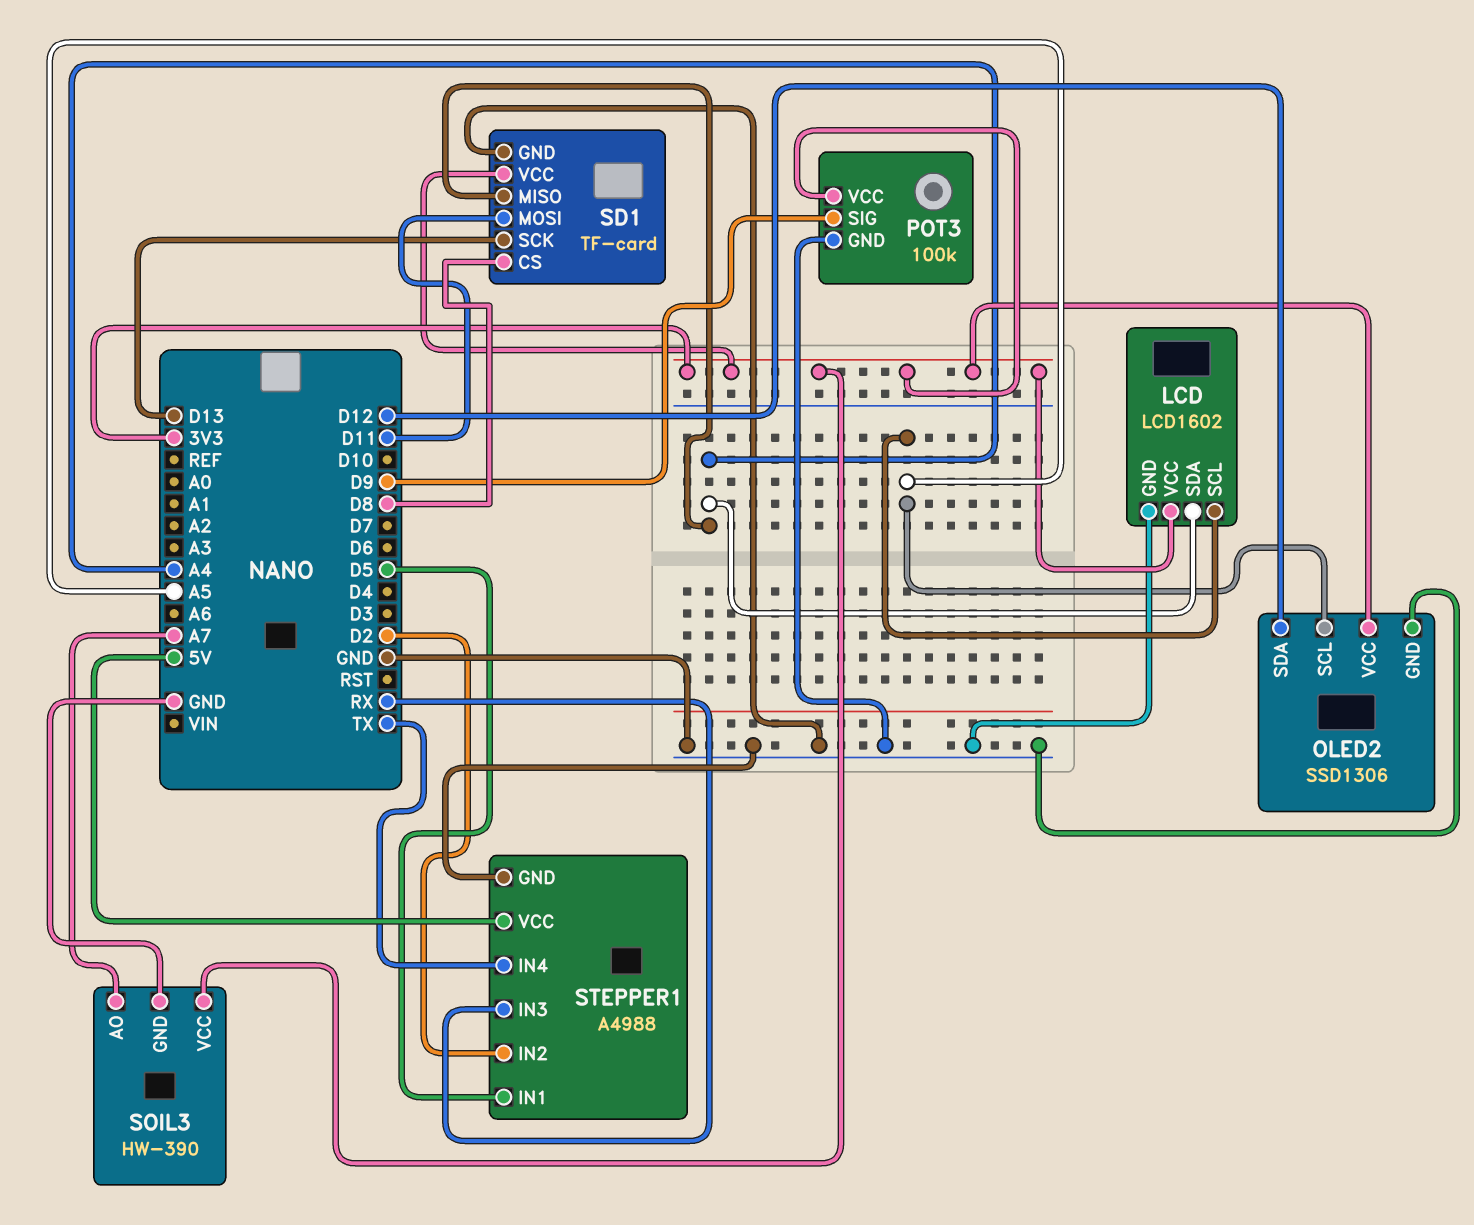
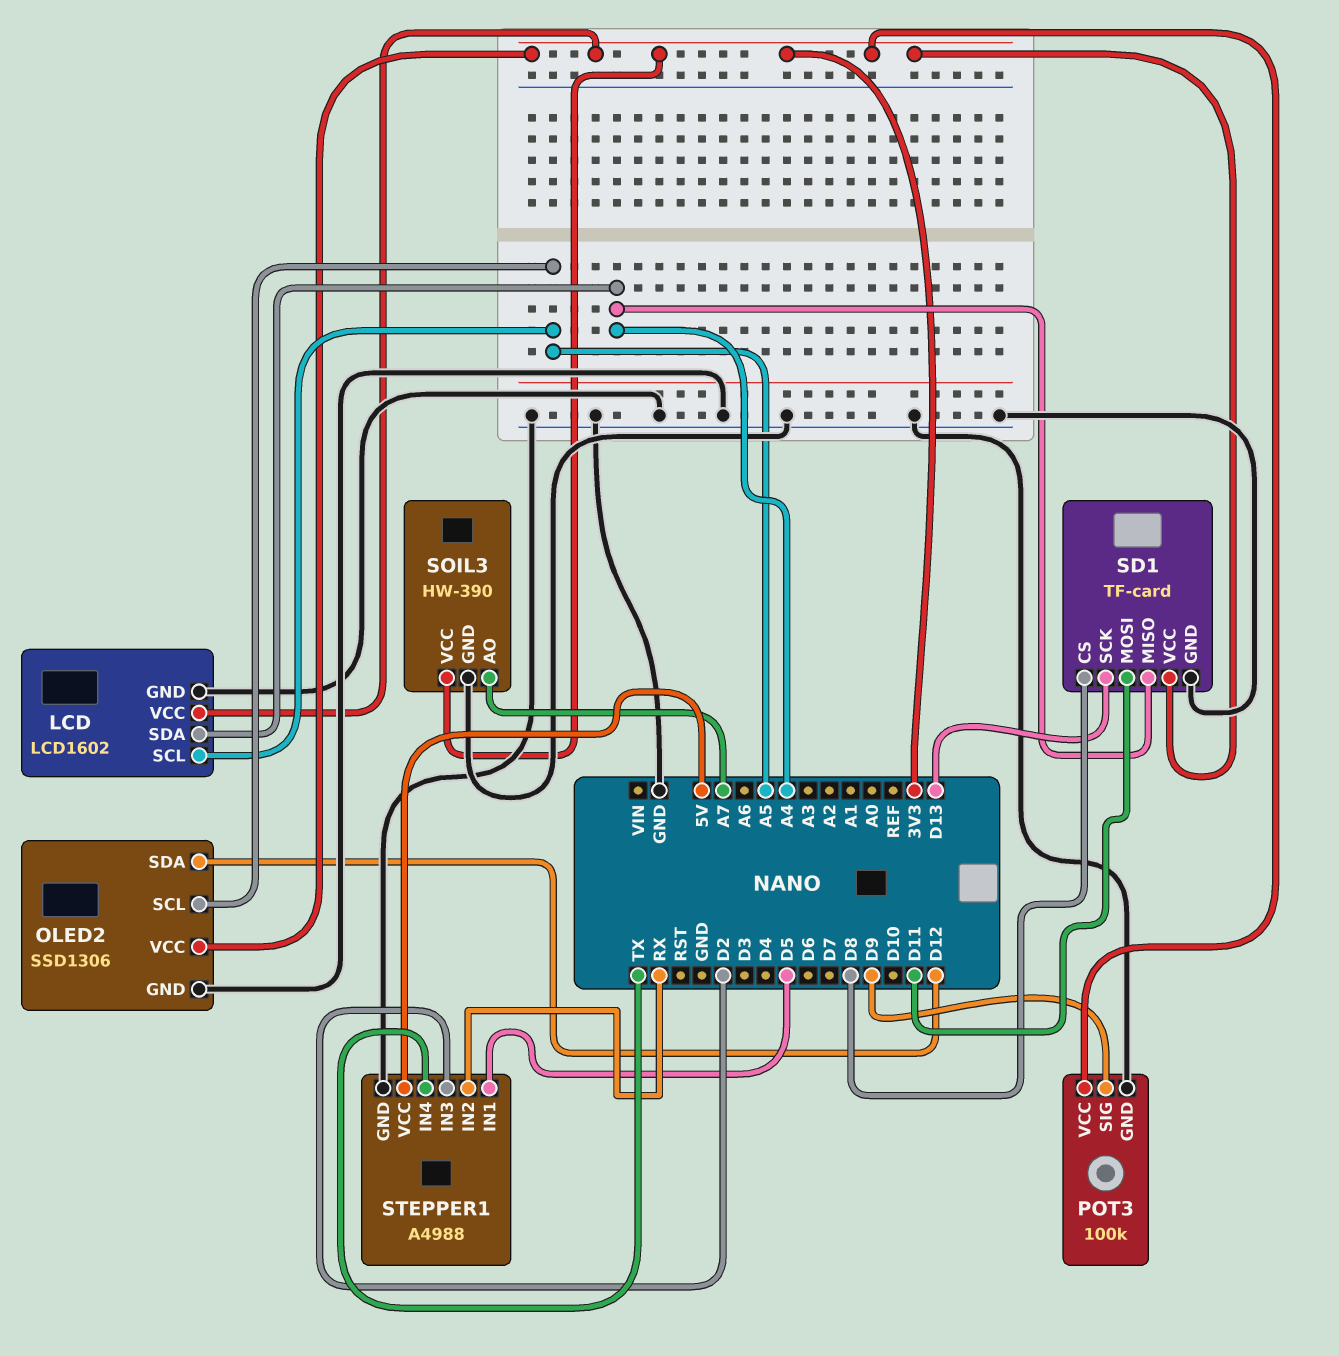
STEPPER1 pin IN2: D2 -> RX
STEPPER1 pin IN3: RX -> D2

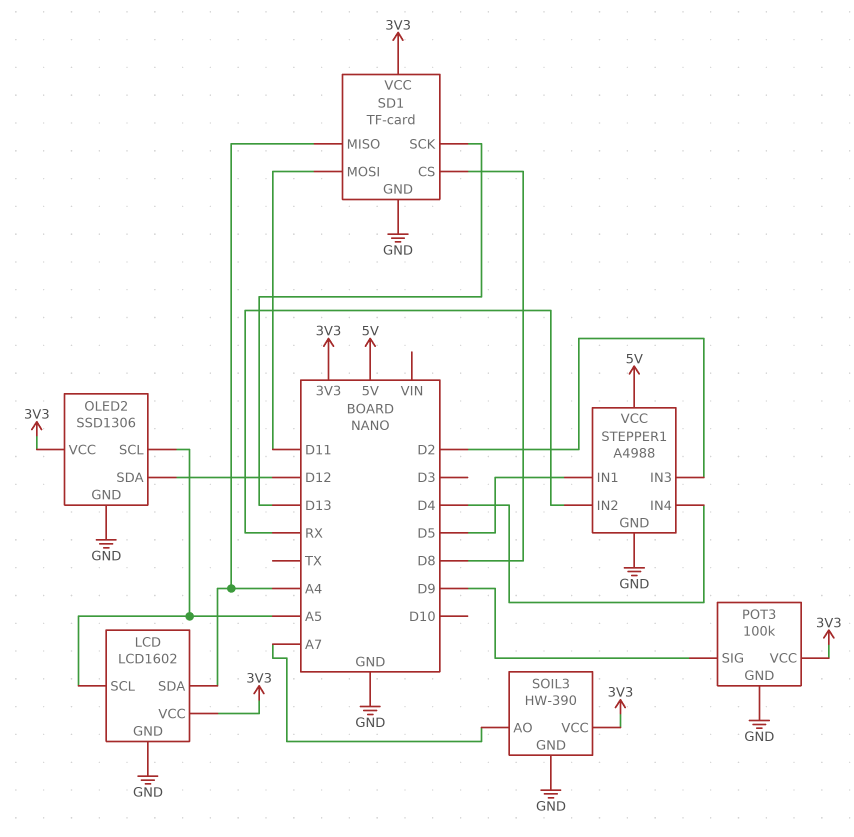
STEPPER1 pin IN4: TX -> D4

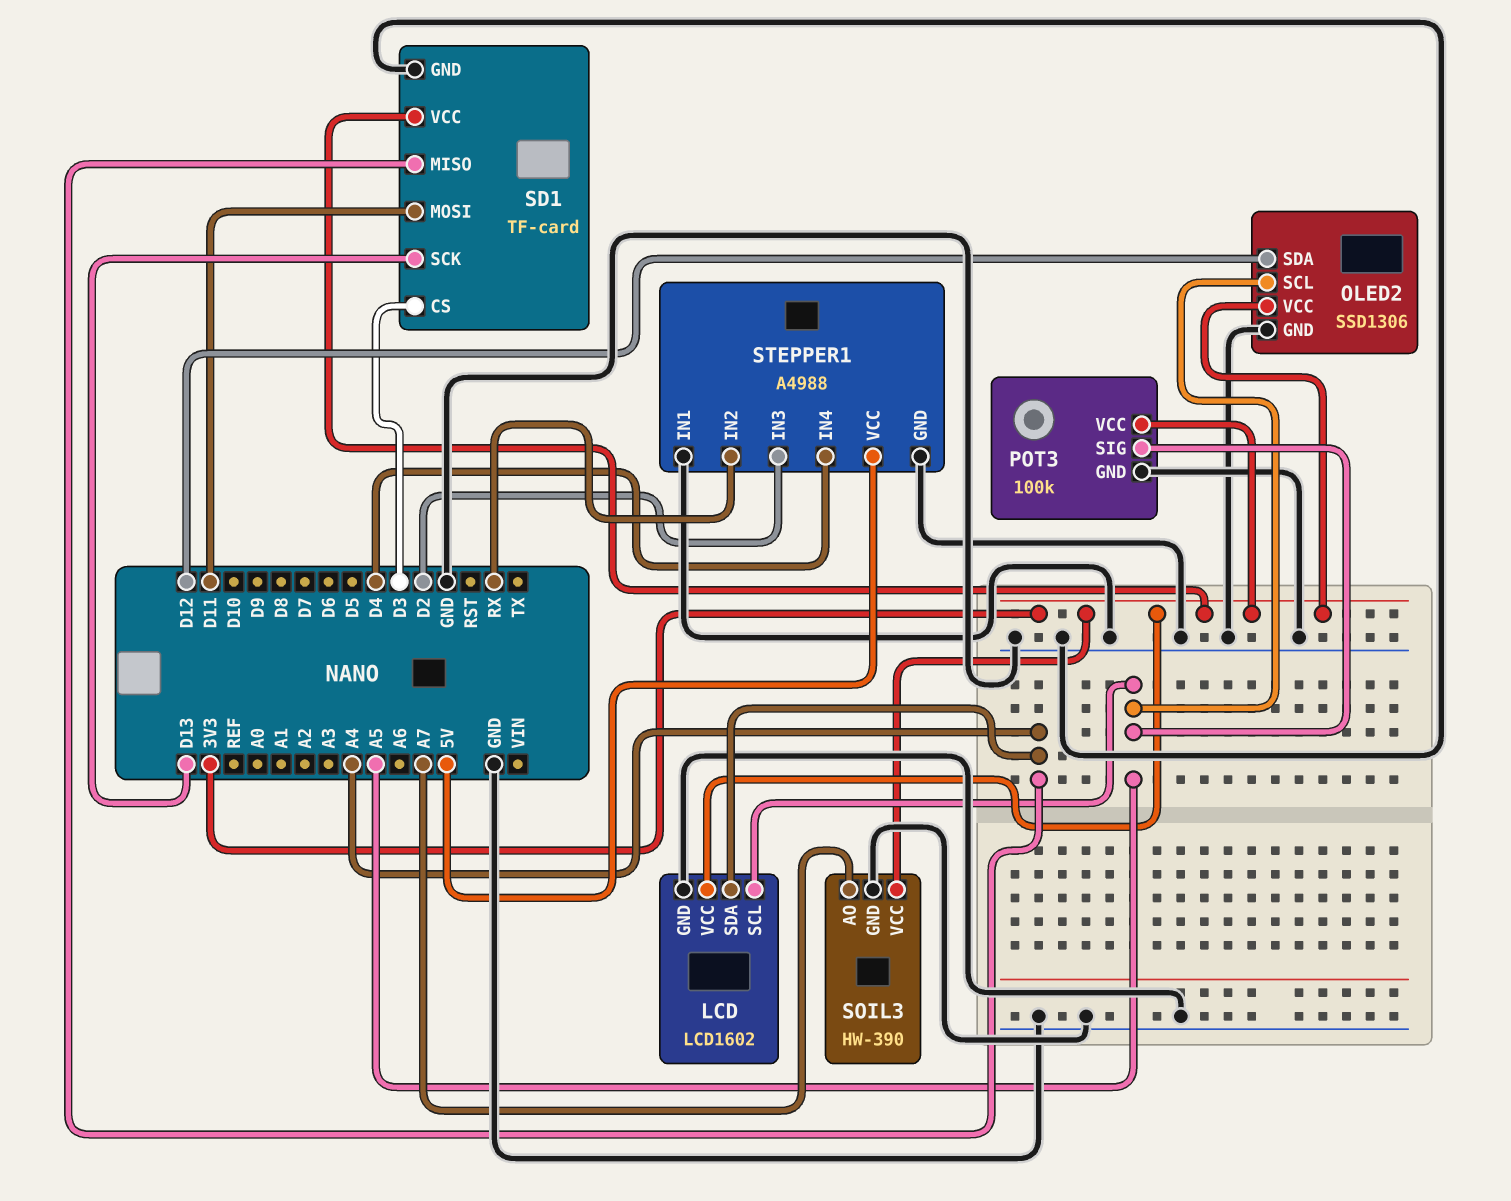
POT3 pin SIG: D9 -> A5
SD1 pin CS: D8 -> D3
STEPPER1 pin IN1: D5 -> GND

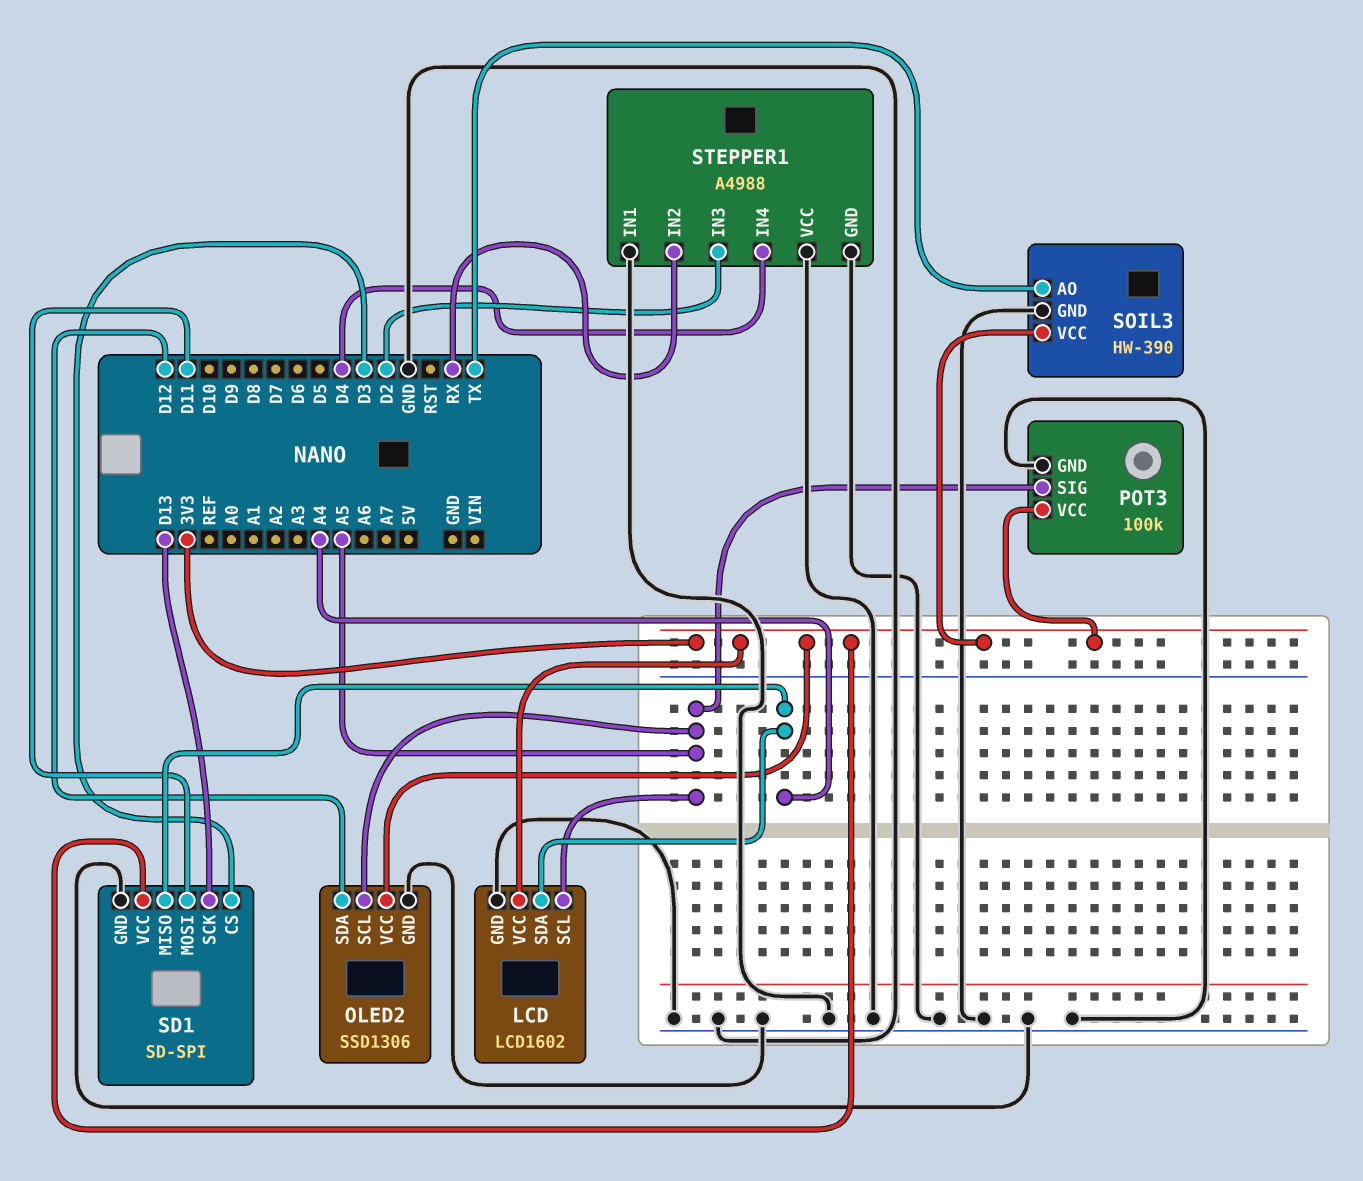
SD1: TF-card -> SD-SPI
SOIL3 pin AO: A7 -> TX
STEPPER1 pin VCC: 5V -> GND

